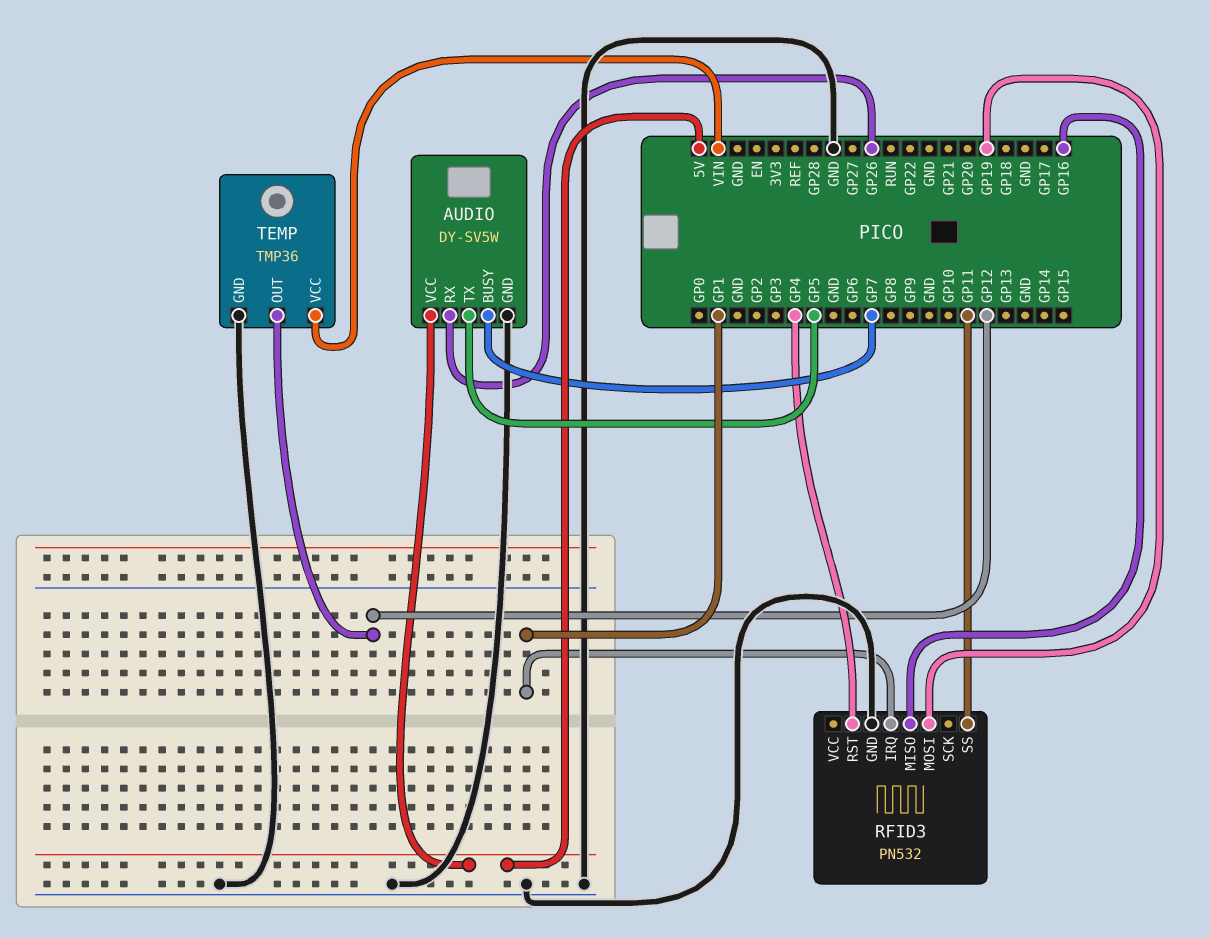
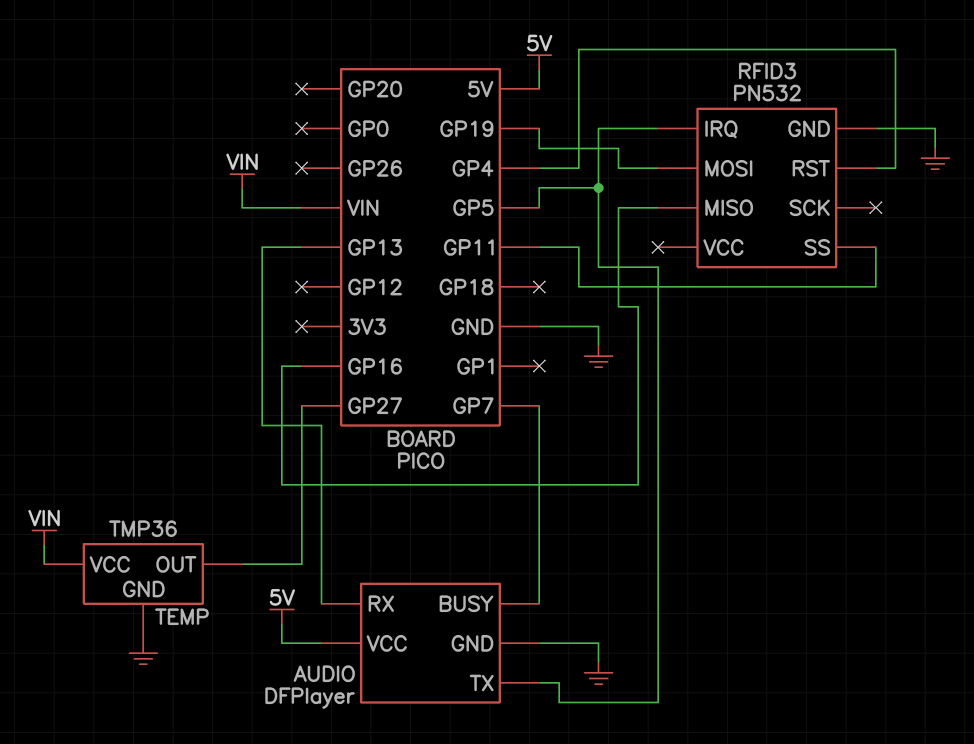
AUDIO: DY-SV5W -> DFPlayer
AUDIO pin RX: GP26 -> GP13
RFID3 pin IRQ: GP1 -> GP5
TEMP pin OUT: GP12 -> GP27

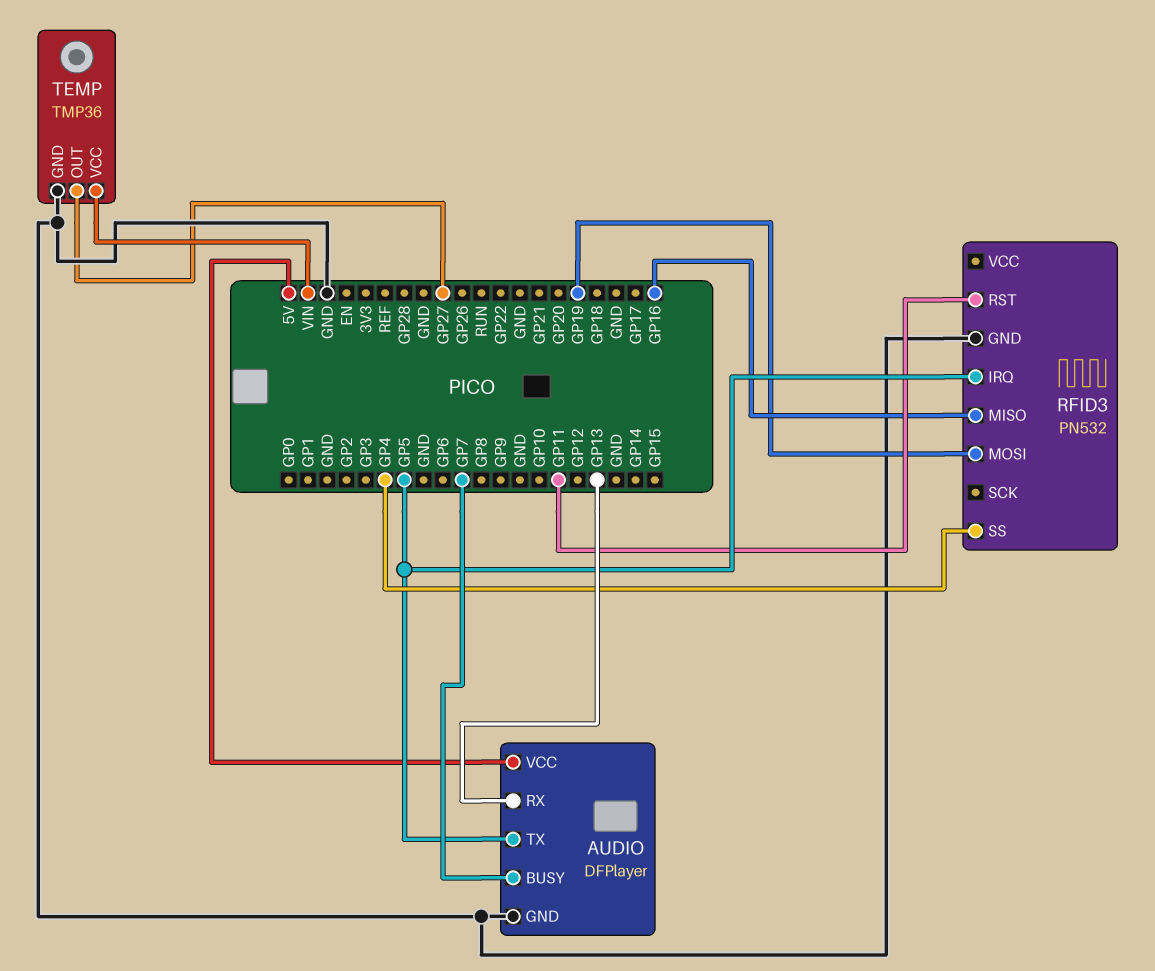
RFID3 pin RST: GP4 -> GP11
RFID3 pin SS: GP11 -> GP4

